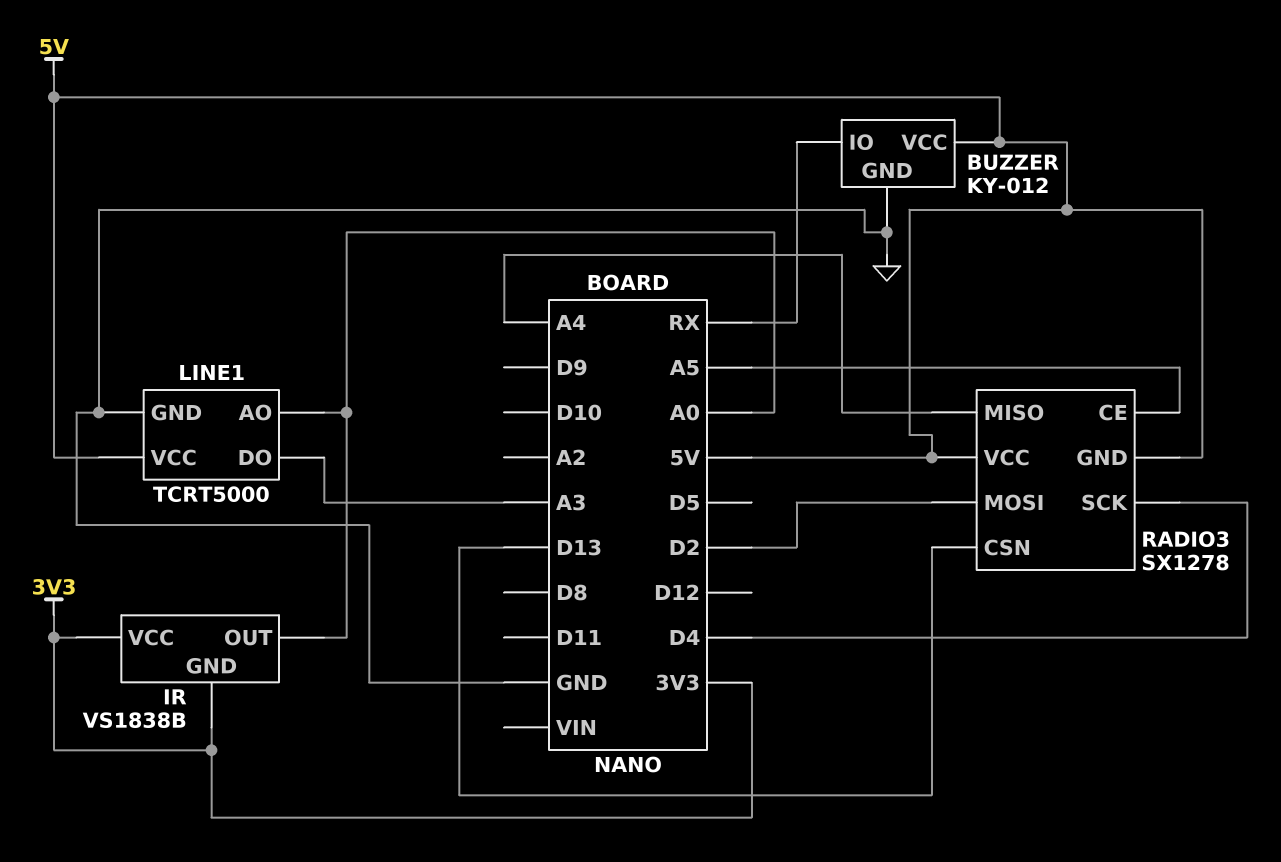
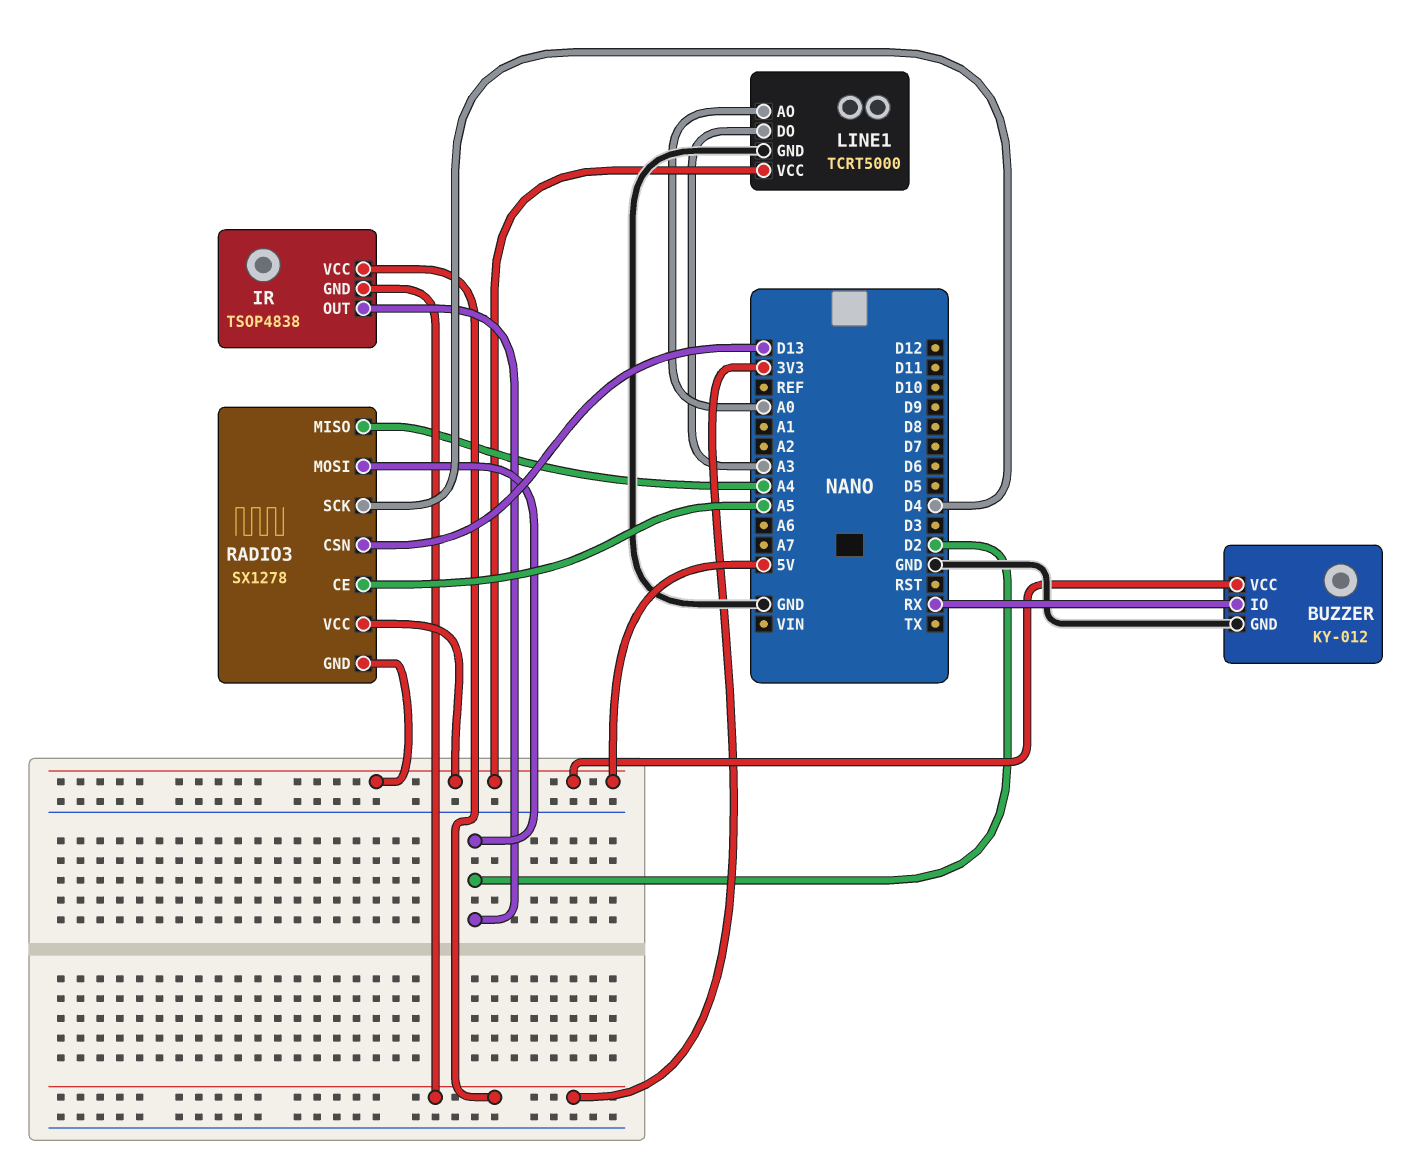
IR: VS1838B -> TSOP4838
IR pin OUT: A0 -> D2

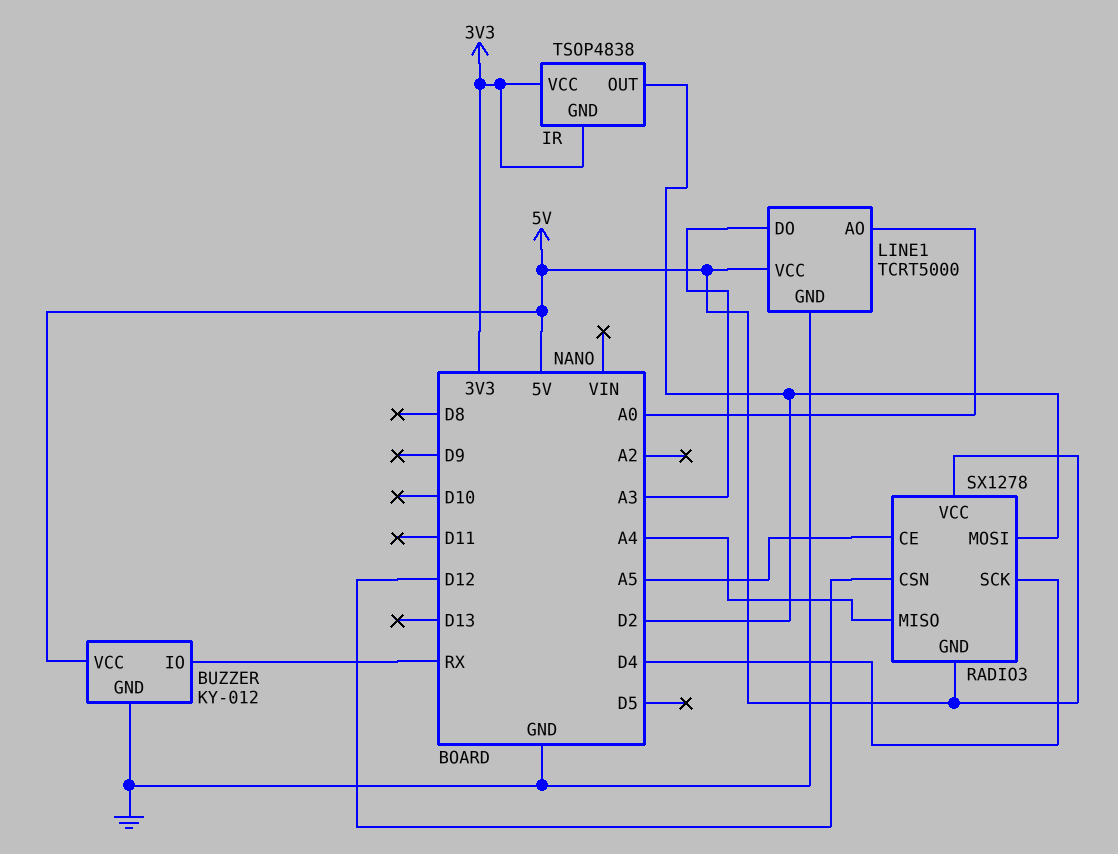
RADIO3 pin CSN: D13 -> D12

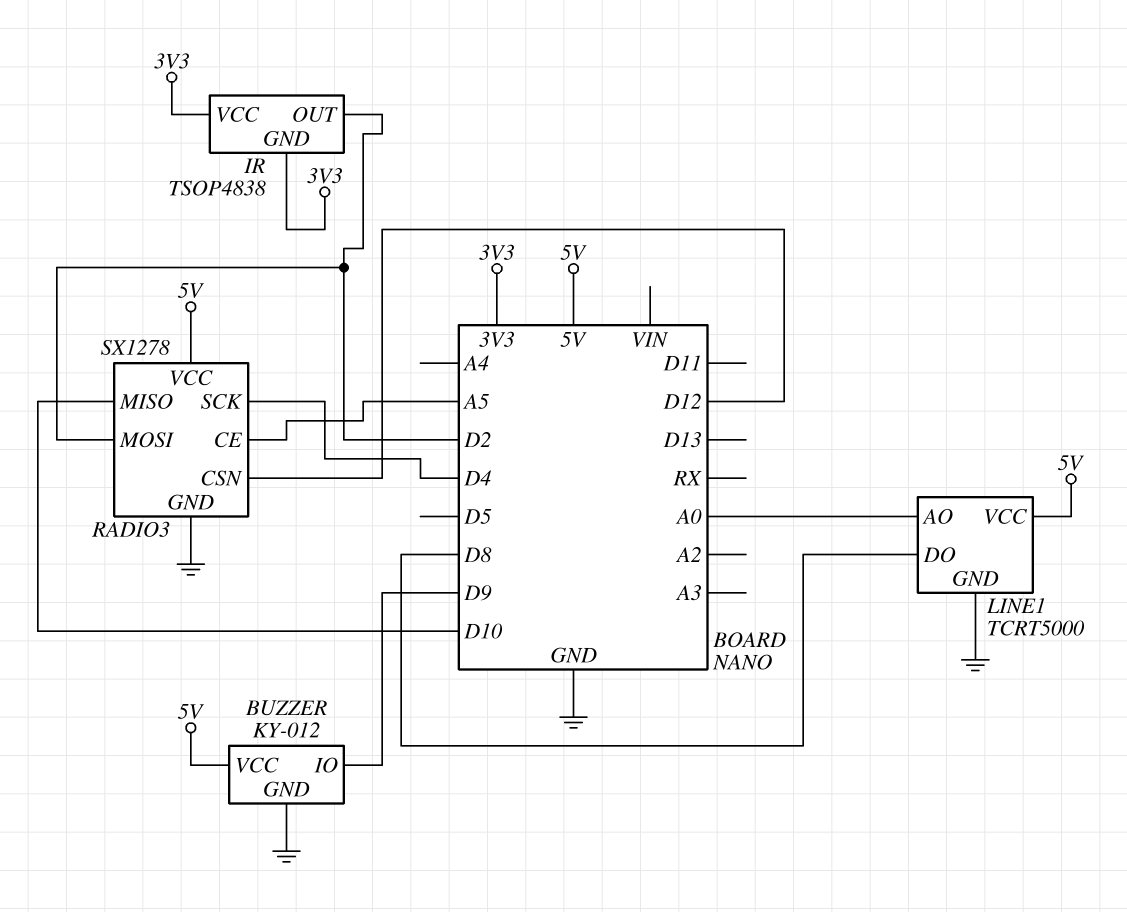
BUZZER pin IO: RX -> D9
LINE1 pin DO: A3 -> D8
RADIO3 pin GND: 5V -> GND
RADIO3 pin MISO: A4 -> D10

